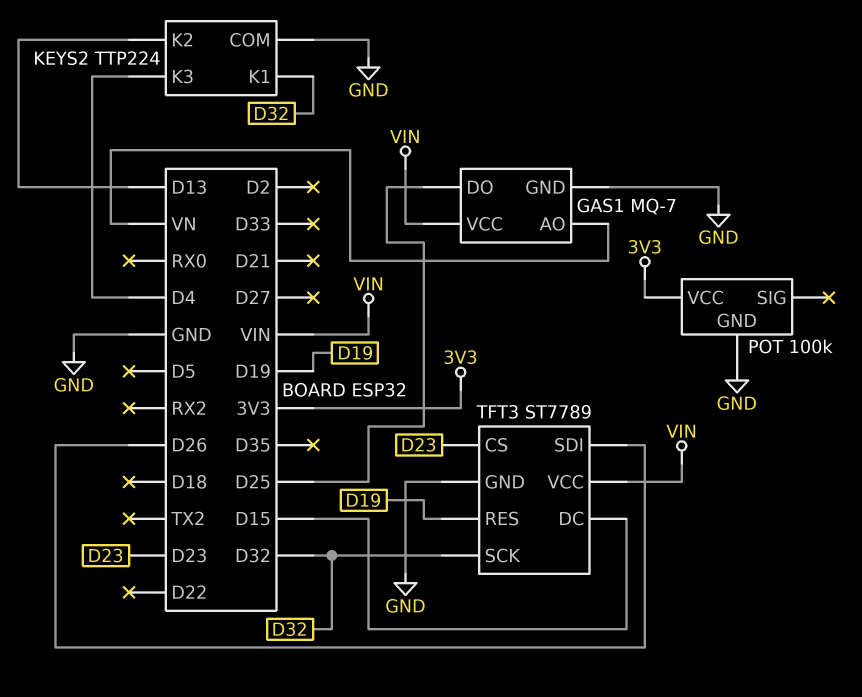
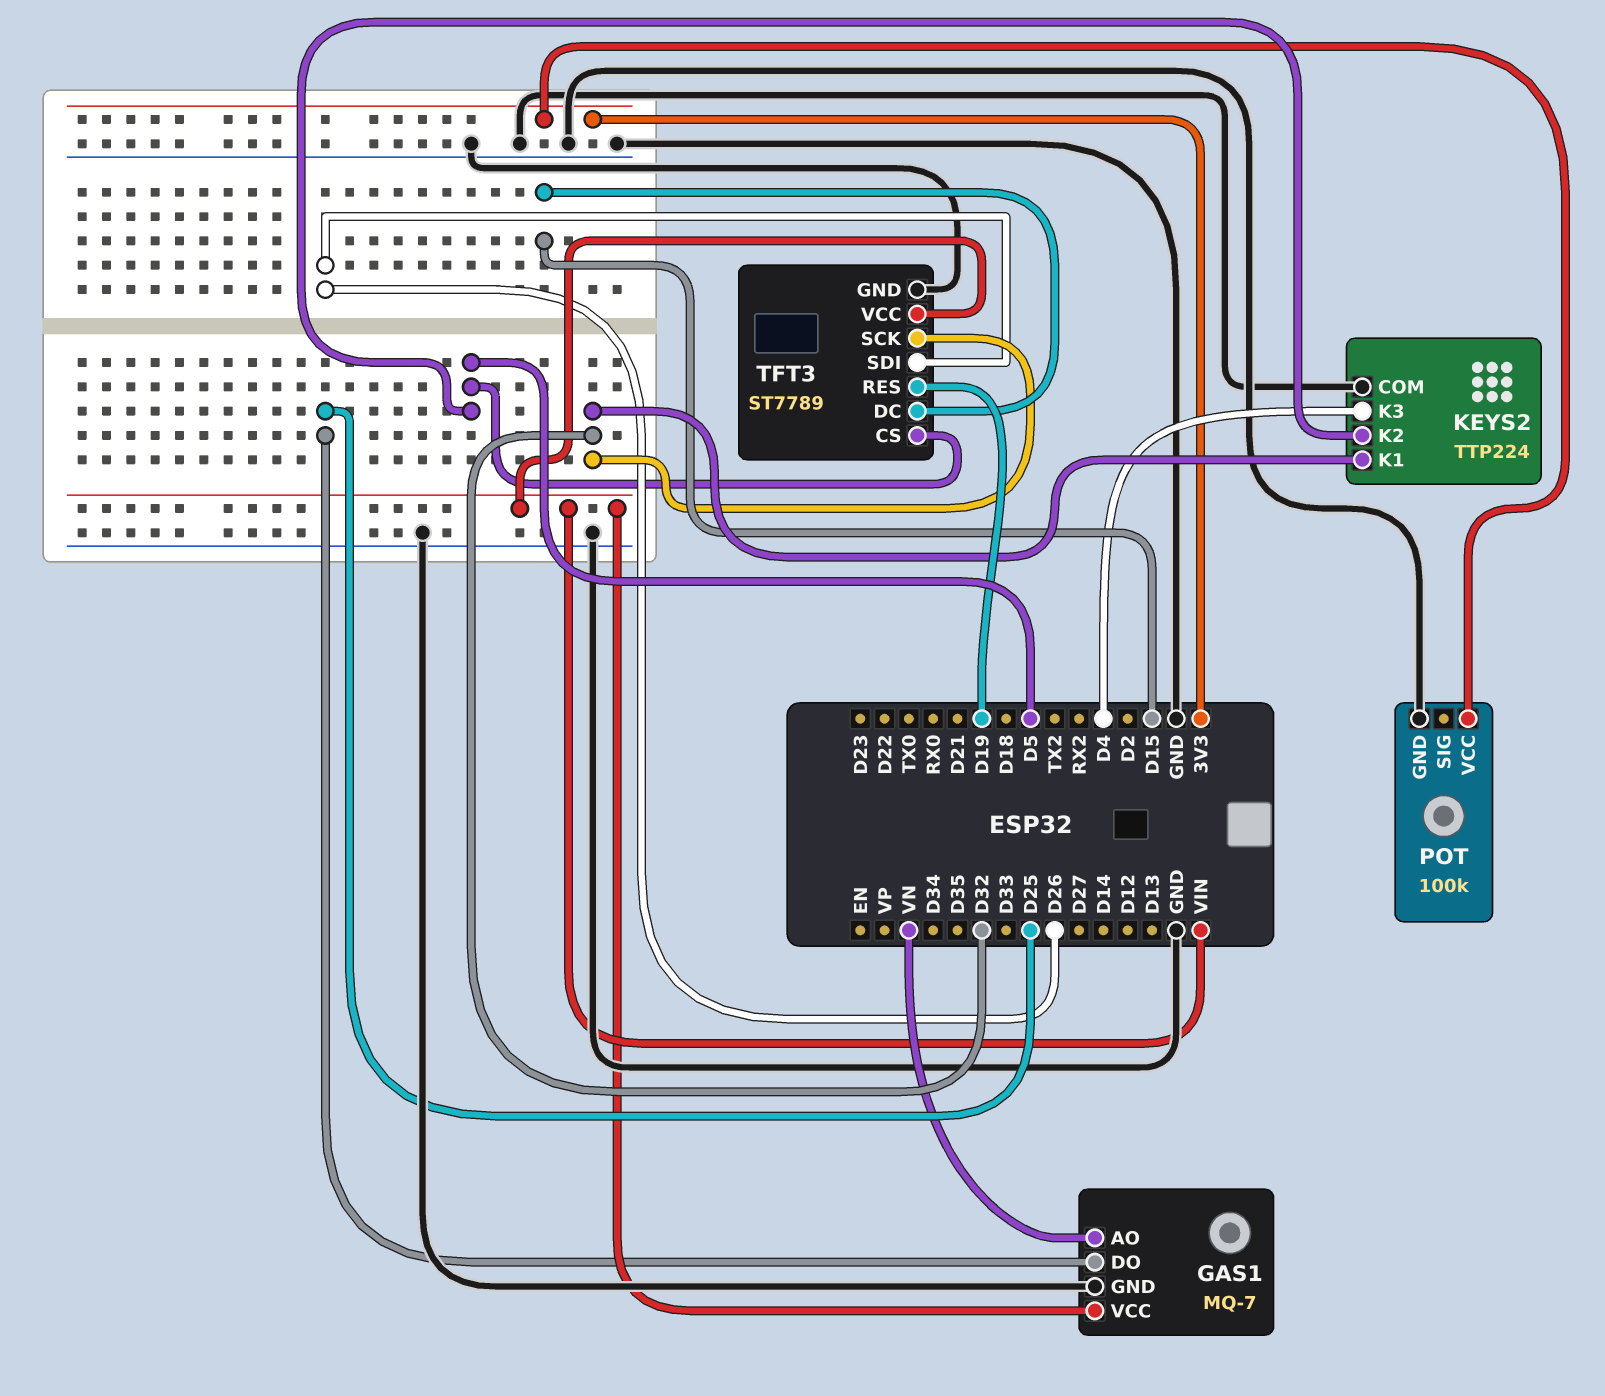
KEYS2 pin K2: D13 -> D5
TFT3 pin CS: D23 -> D5

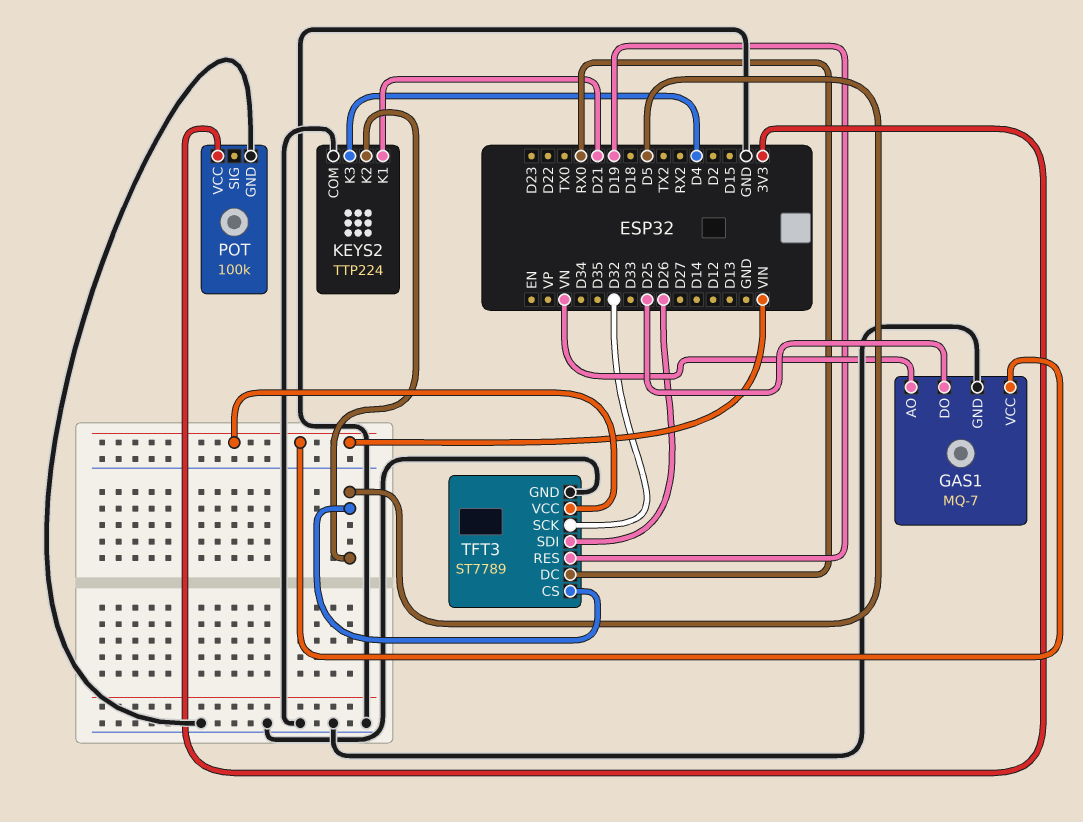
KEYS2 pin K1: D32 -> D21
TFT3 pin DC: D15 -> RX0

